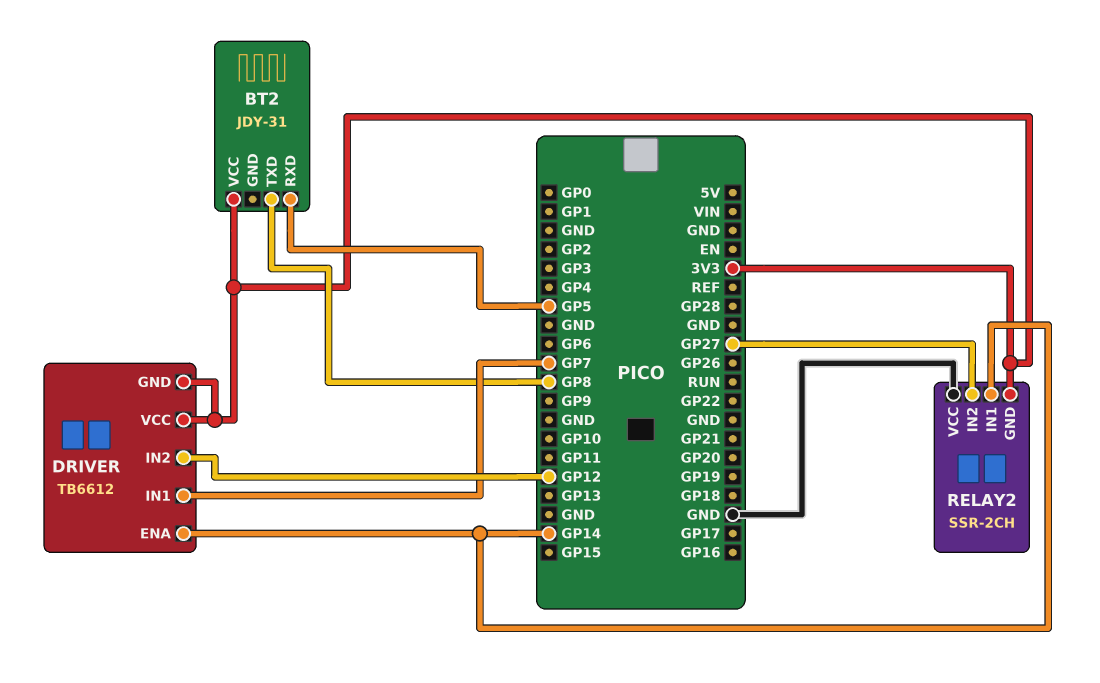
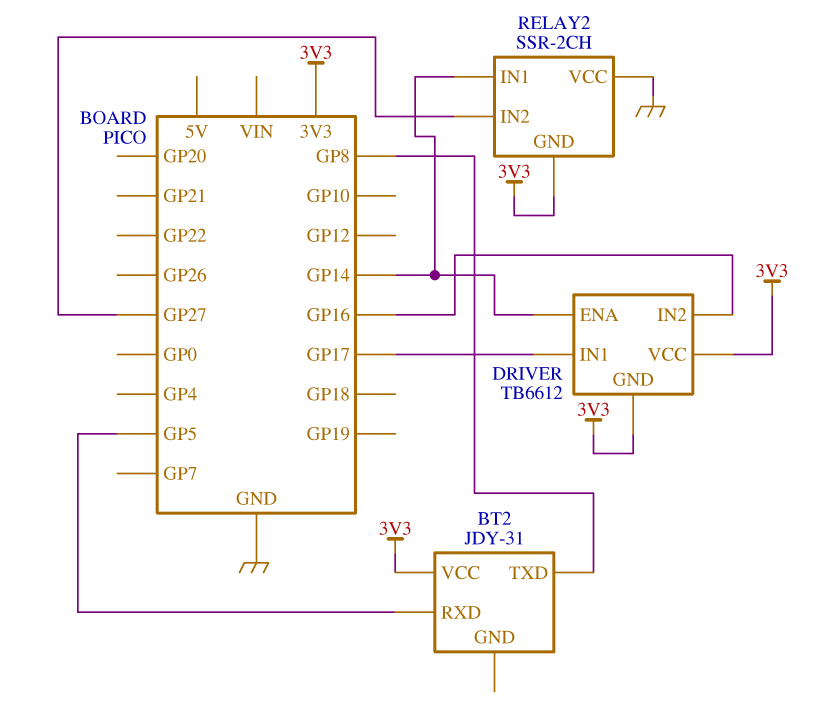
DRIVER pin IN1: GP7 -> GP17
DRIVER pin IN2: GP12 -> GP16

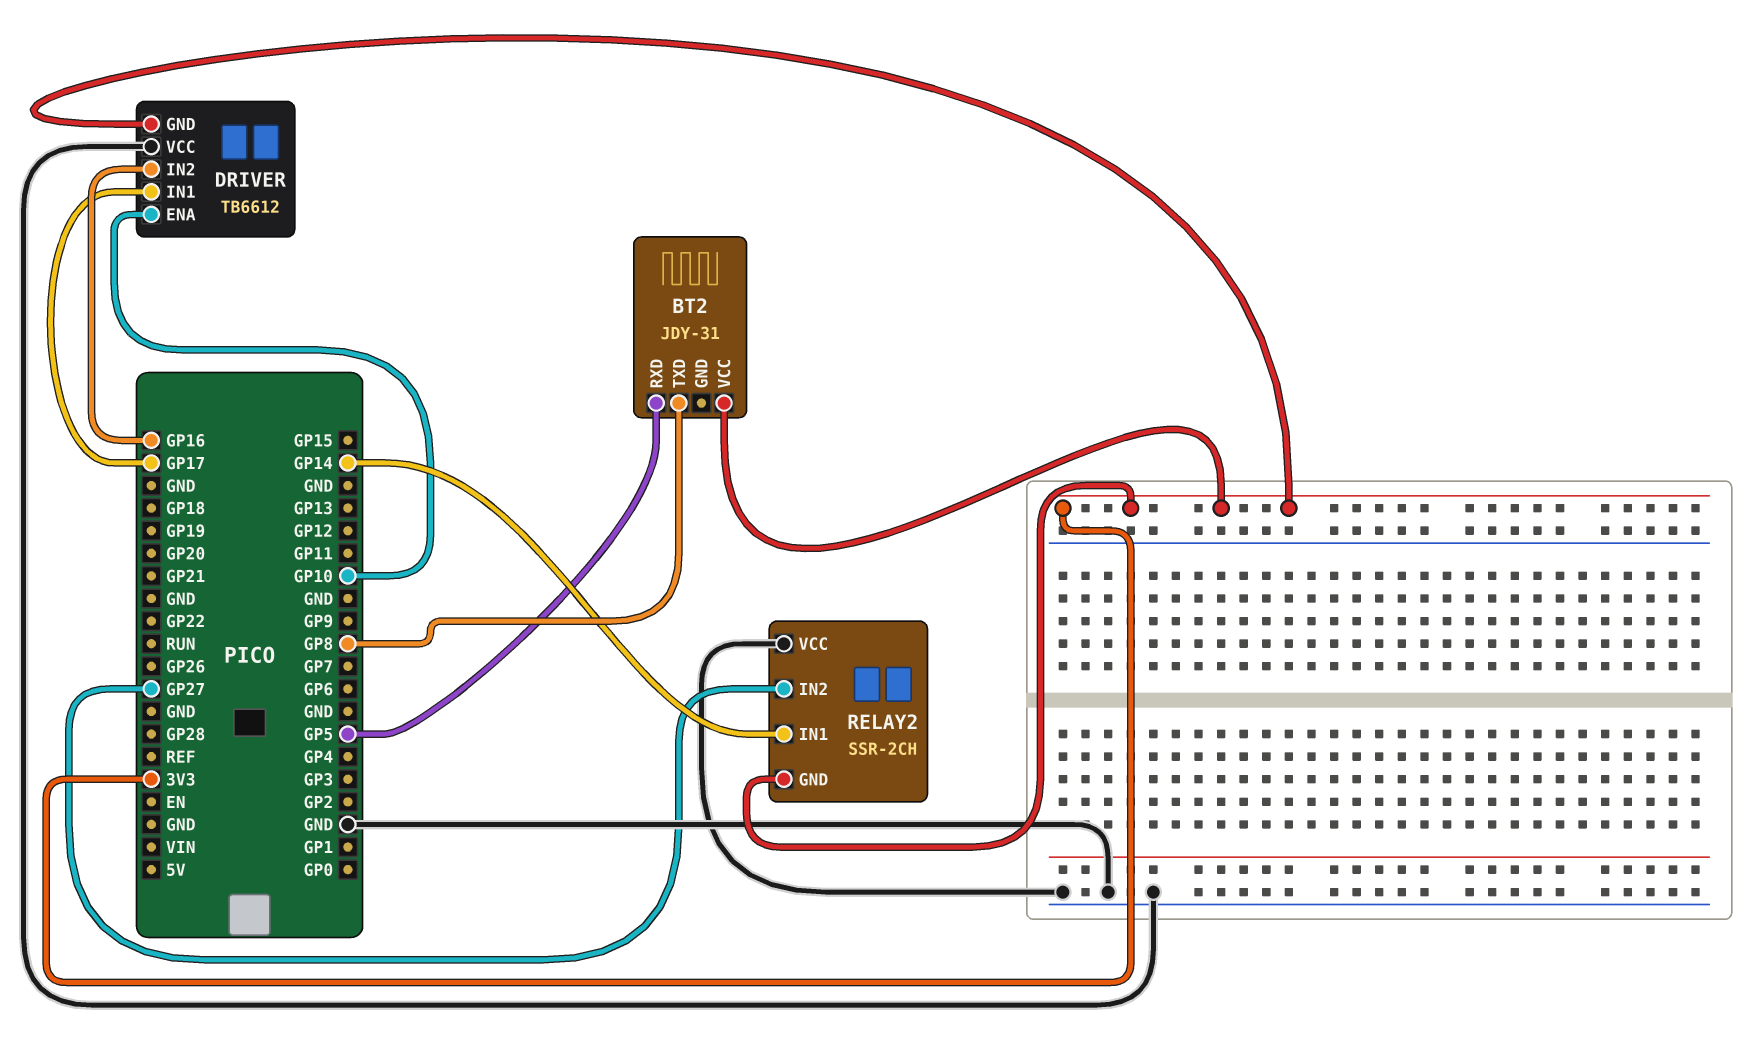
DRIVER pin ENA: GP14 -> GP10
DRIVER pin VCC: 3V3 -> GND

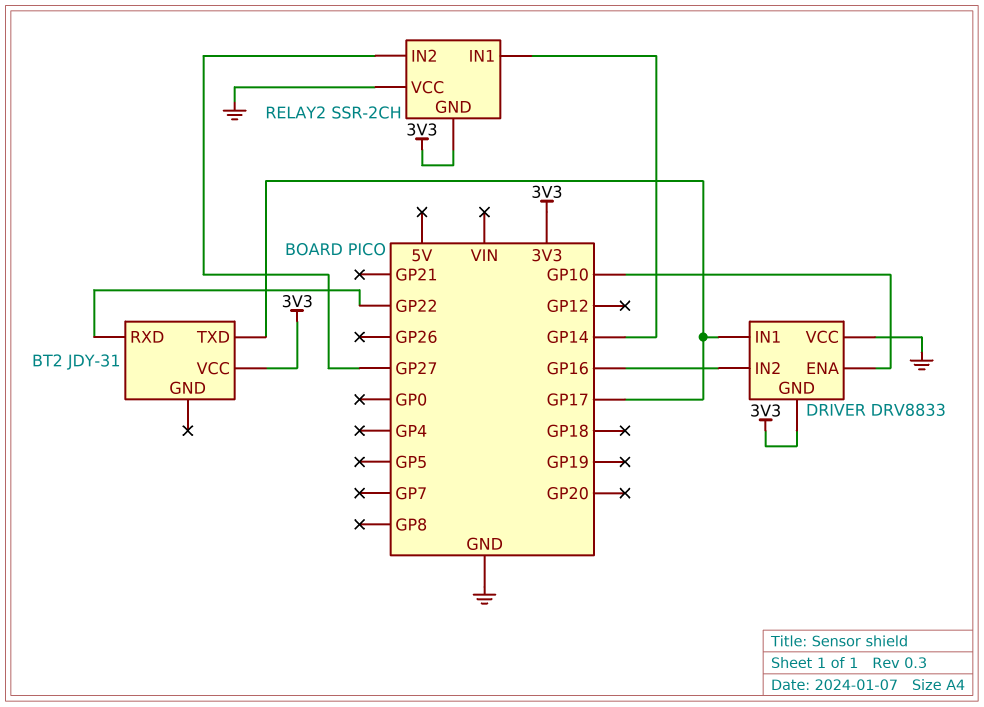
BT2 pin RXD: GP5 -> GP22
BT2 pin TXD: GP8 -> GP17
DRIVER: TB6612 -> DRV8833

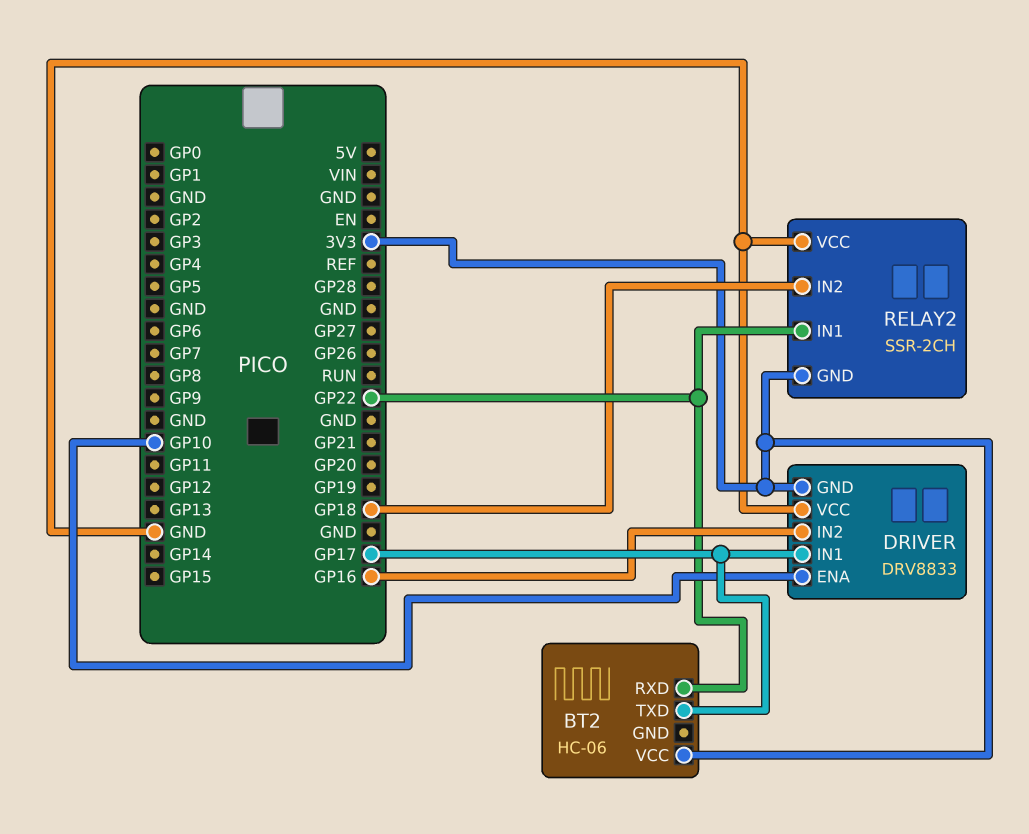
BT2: JDY-31 -> HC-06
RELAY2 pin IN1: GP14 -> GP22
RELAY2 pin IN2: GP27 -> GP18

